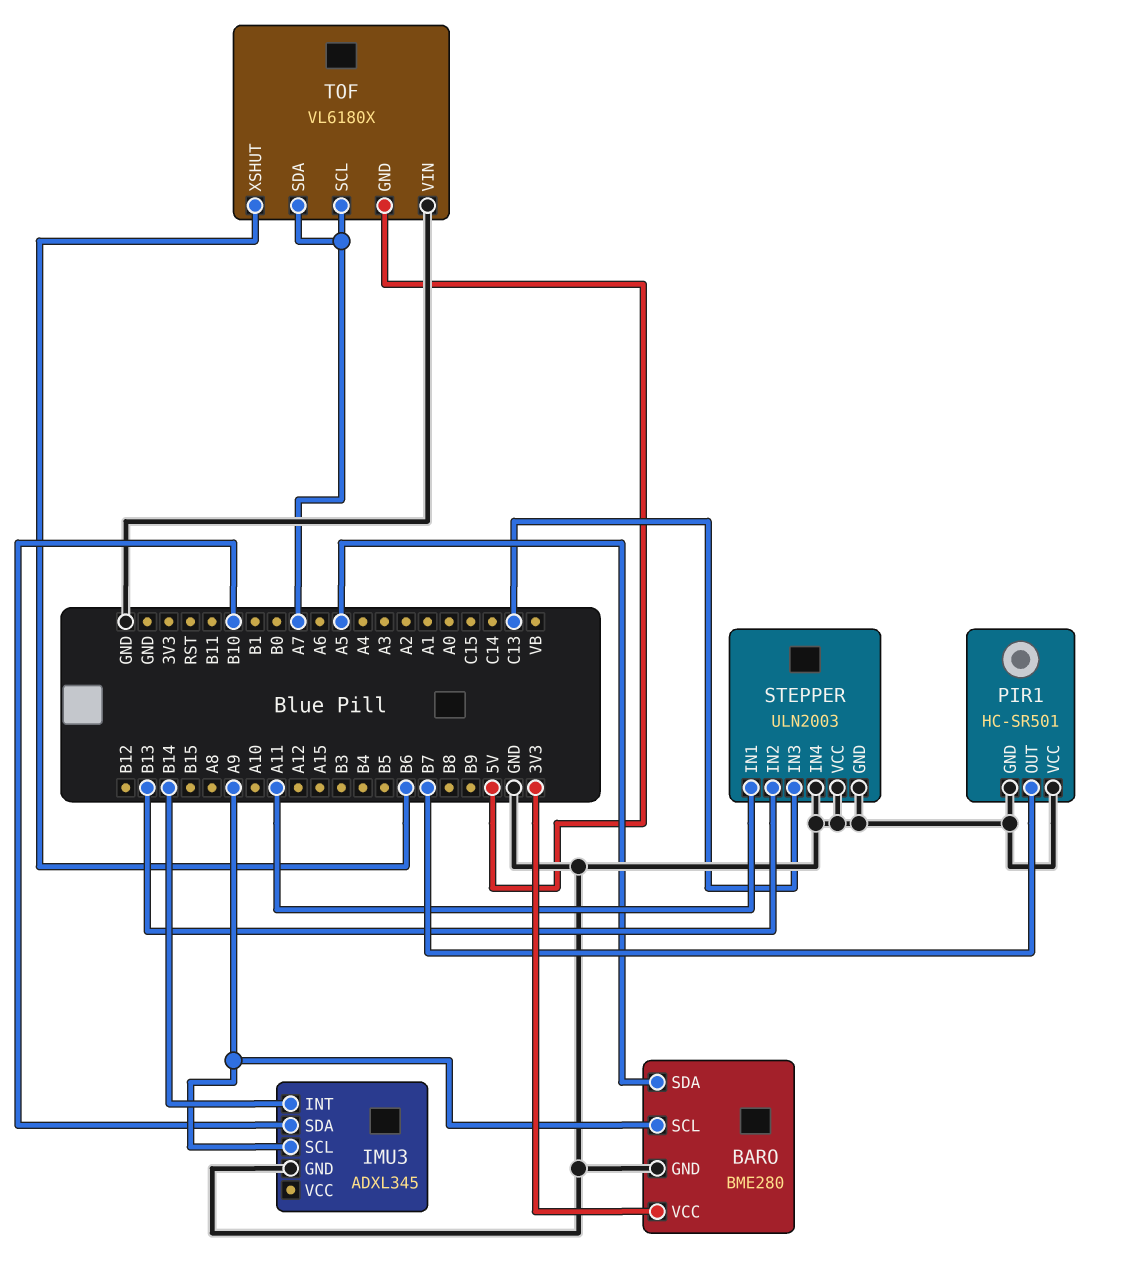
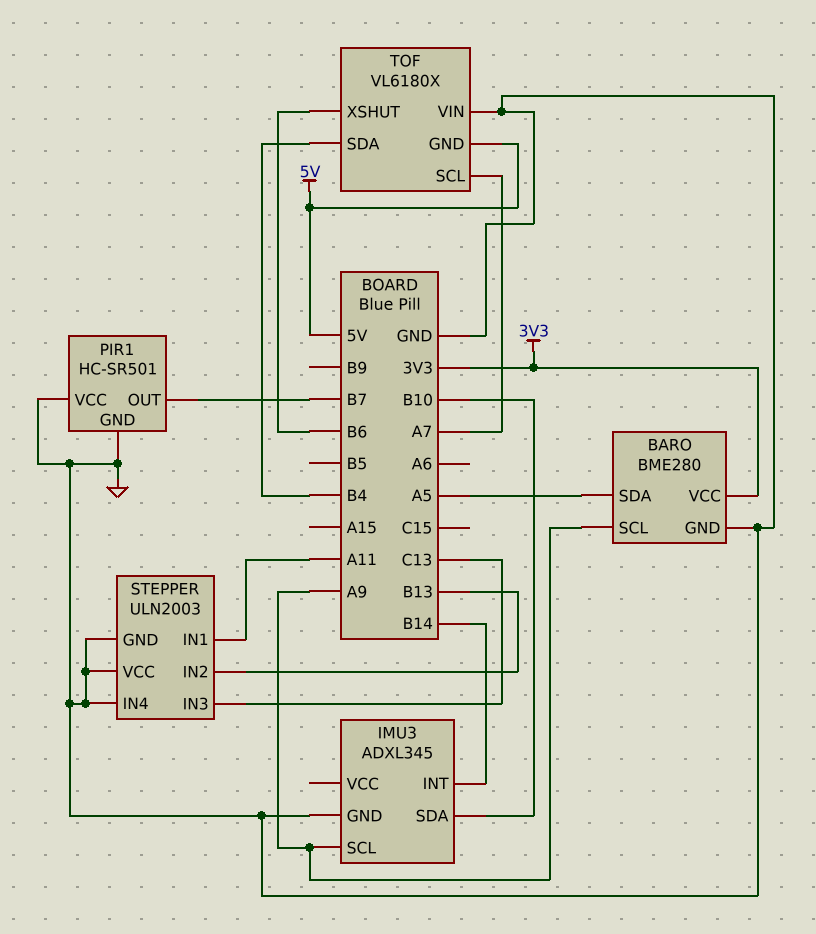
TOF pin SDA: A7 -> B4

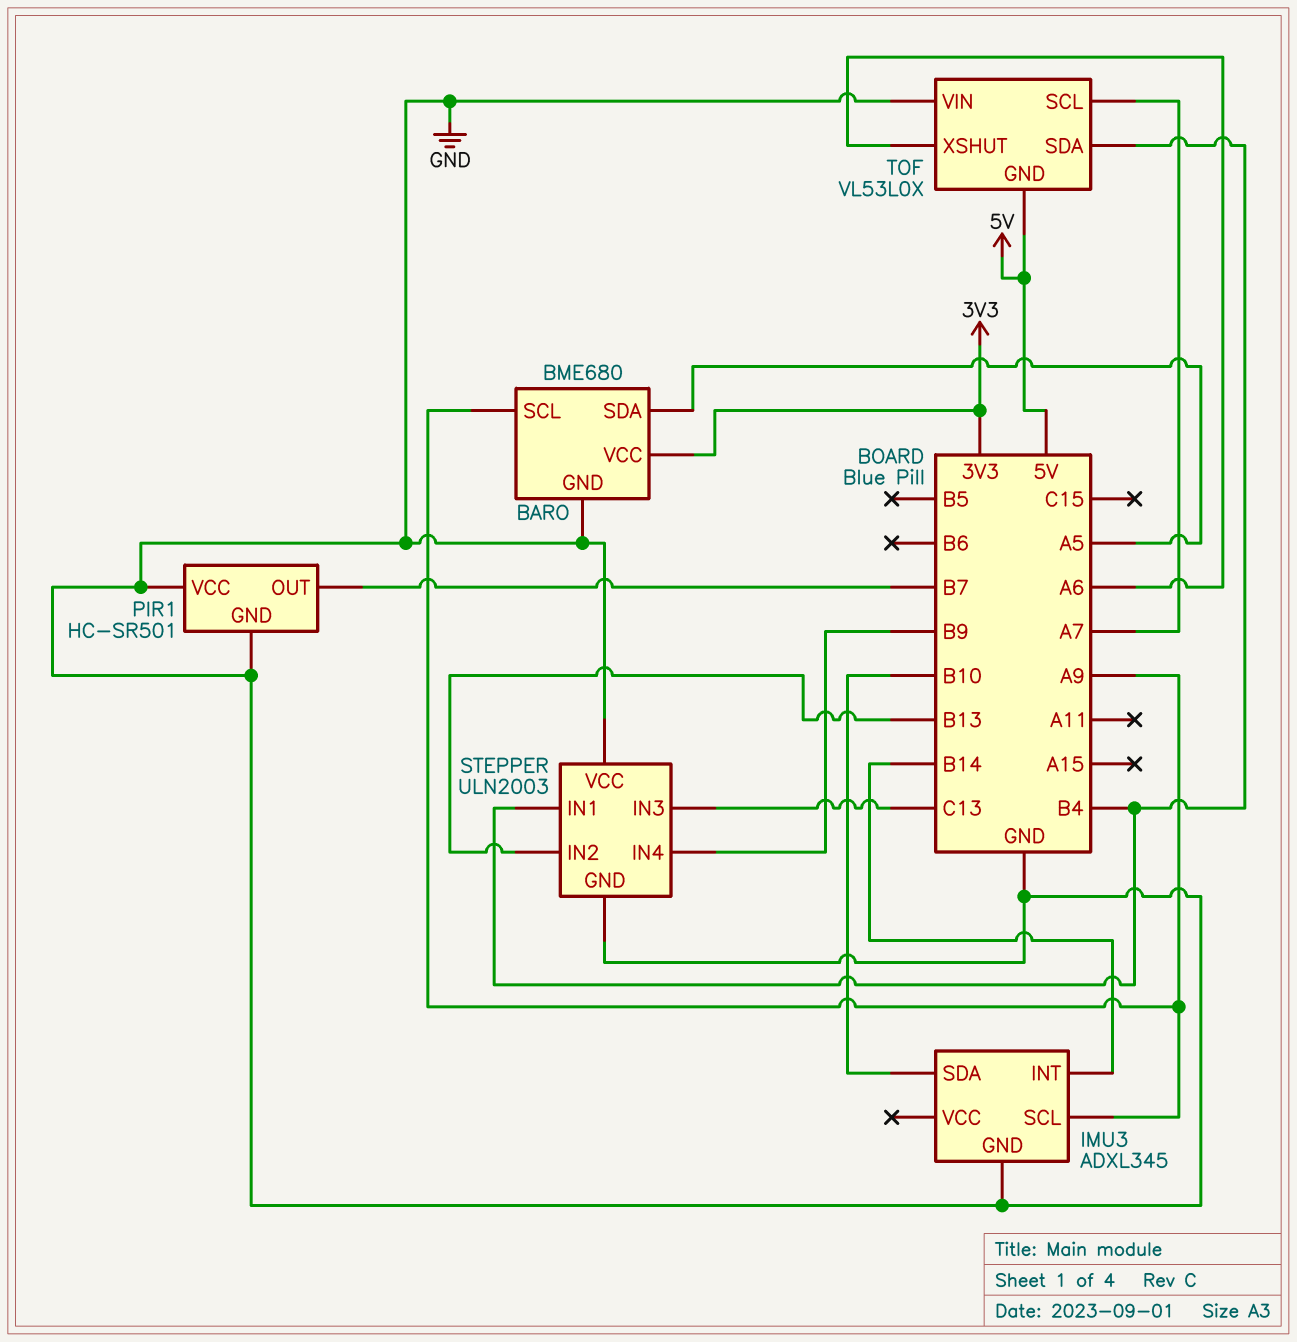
BARO: BME280 -> BME680
STEPPER pin IN1: A11 -> B4
STEPPER pin IN4: GND -> B9
TOF: VL6180X -> VL53L0X
TOF pin XSHUT: B6 -> A6

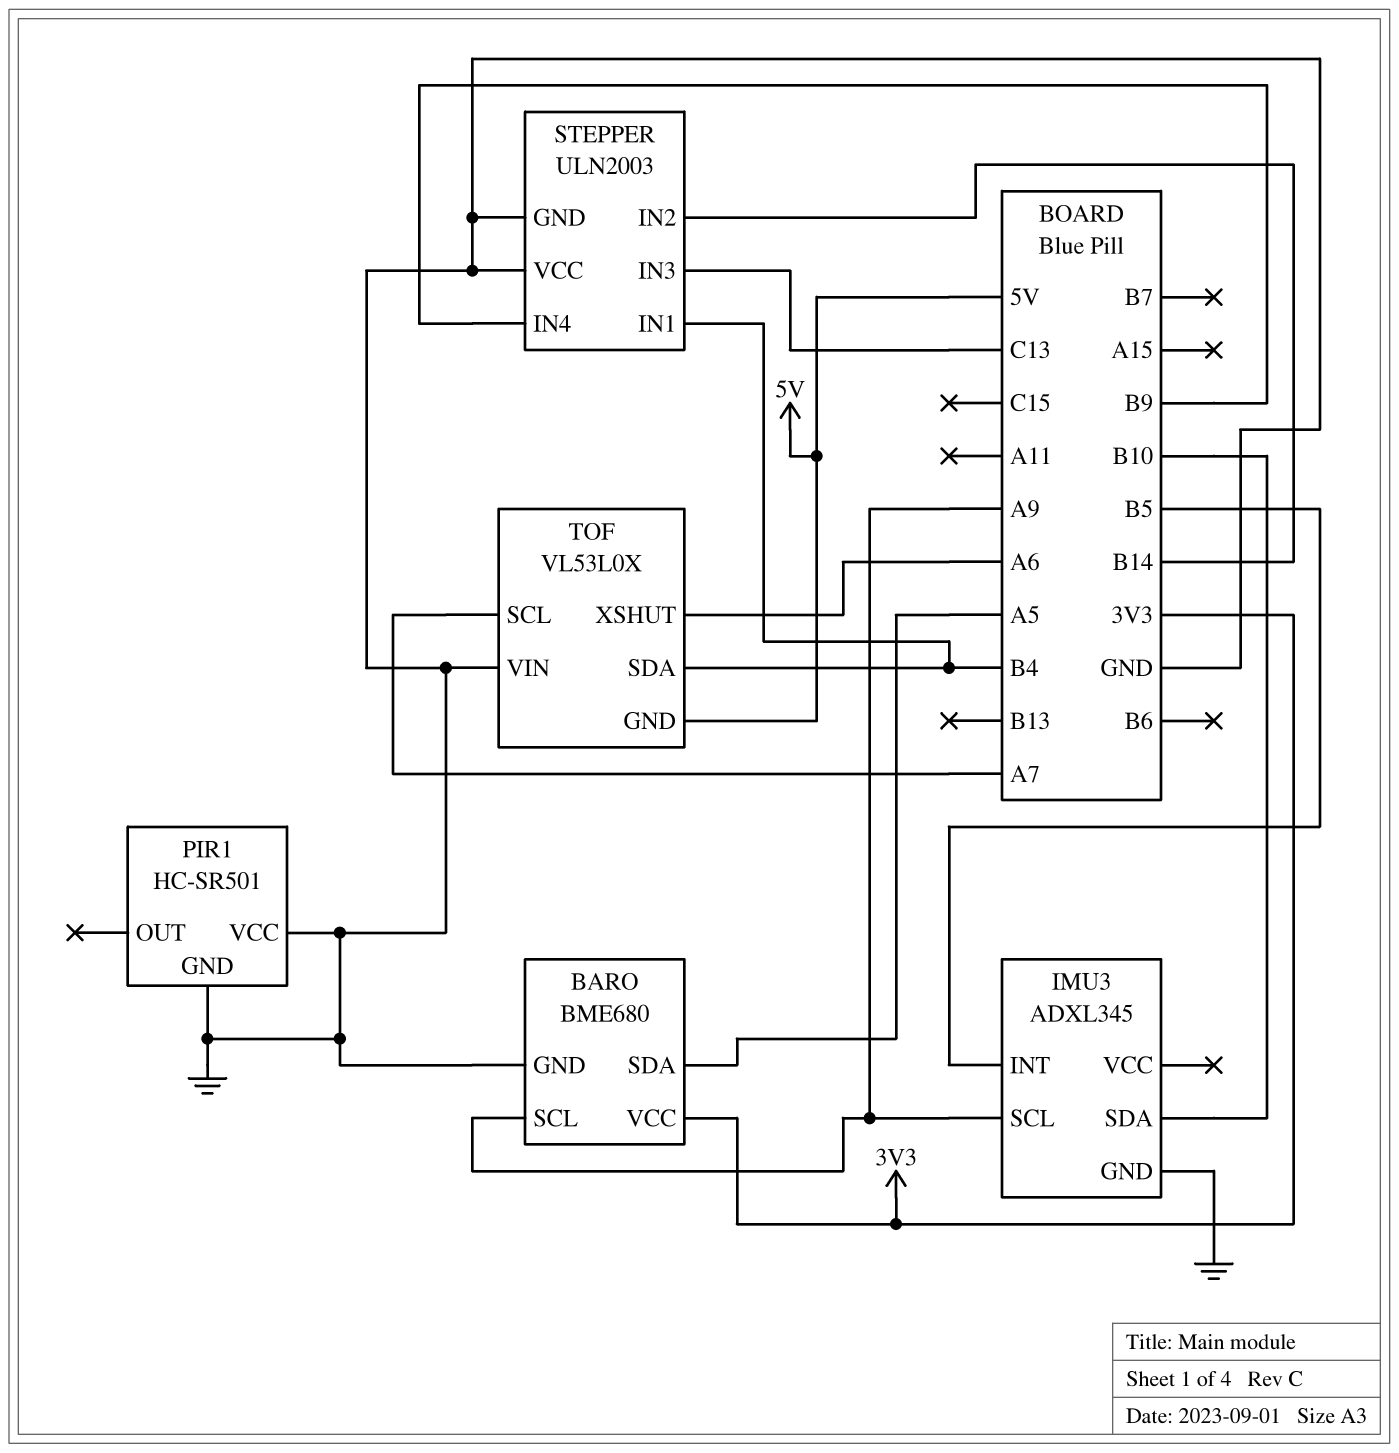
IMU3 pin INT: B14 -> B5
PIR1 pin OUT: B7 -> none
STEPPER pin IN2: B13 -> B14

